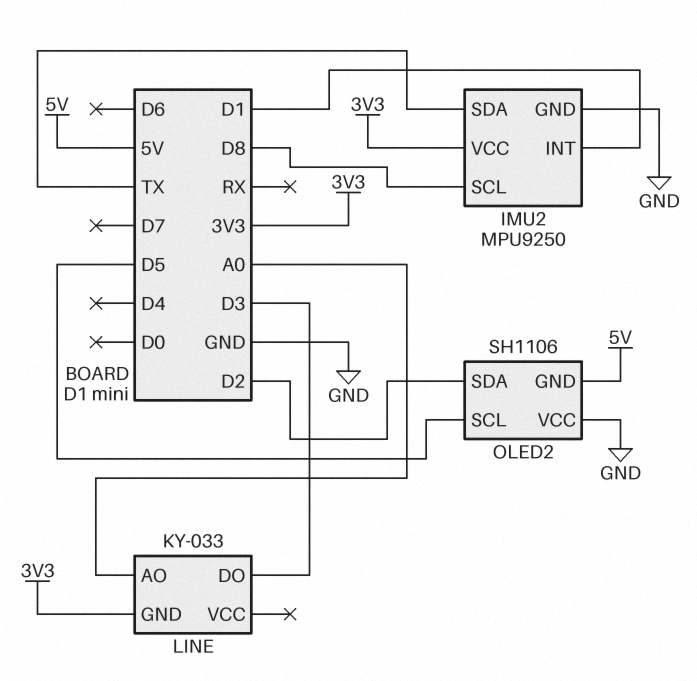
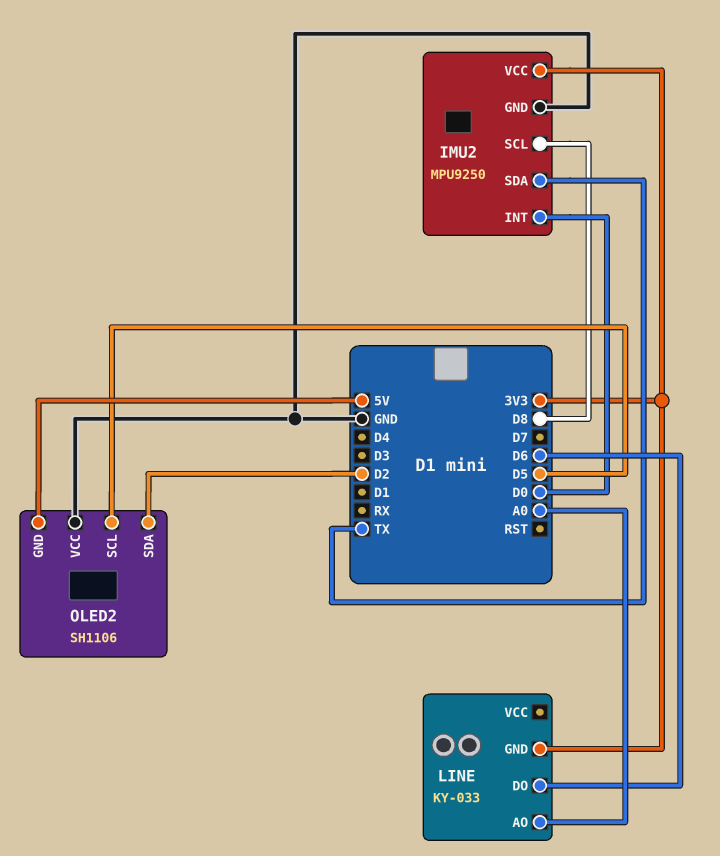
IMU2 pin INT: D1 -> D0
LINE pin DO: D3 -> D6

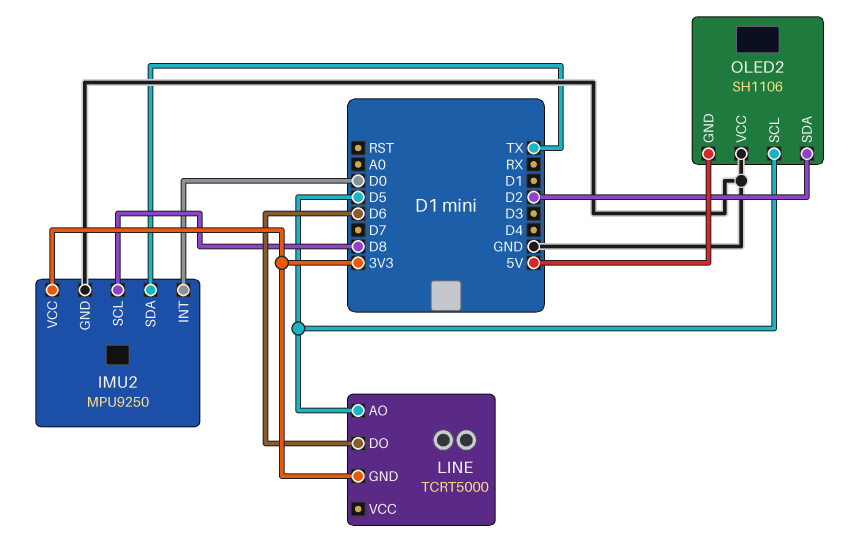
LINE: KY-033 -> TCRT5000
LINE pin AO: A0 -> D5

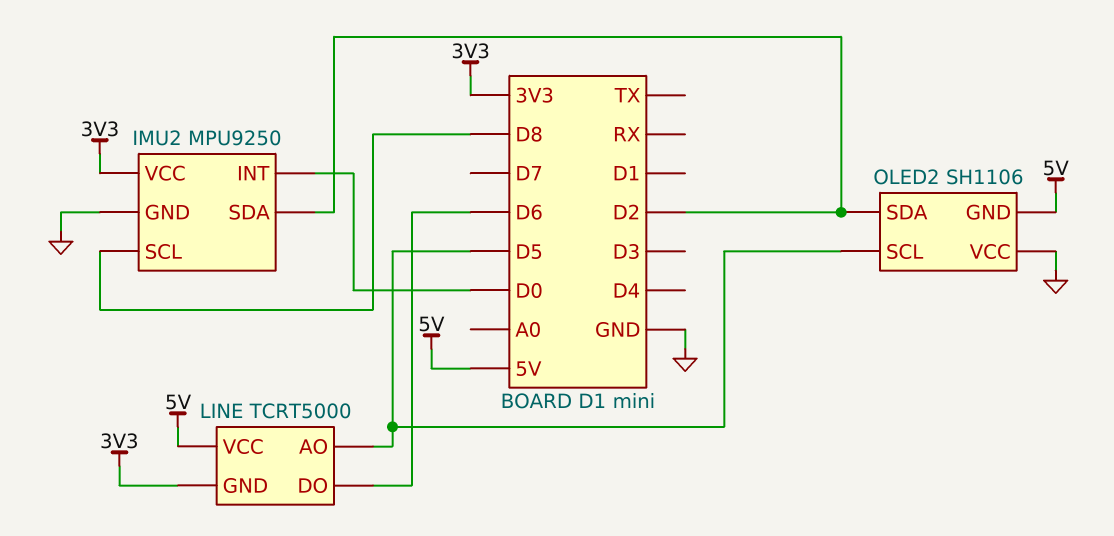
IMU2 pin SDA: TX -> D2
LINE pin VCC: none -> 5V

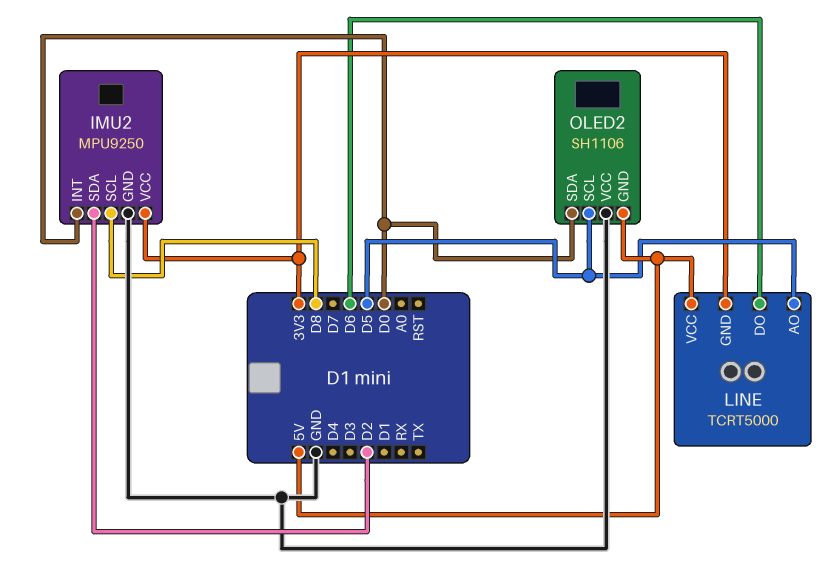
OLED2 pin SDA: D2 -> D0

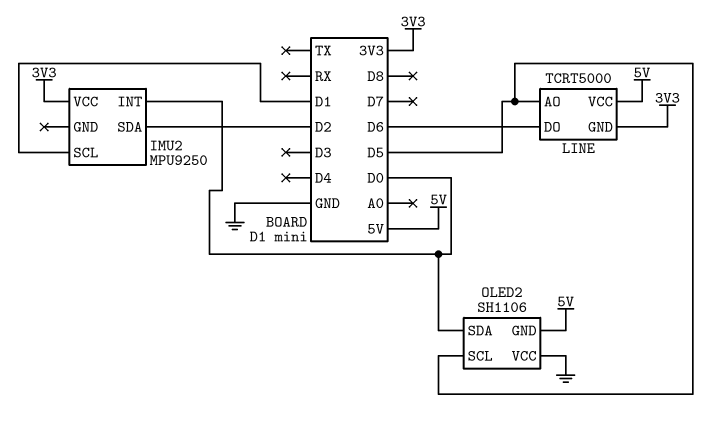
IMU2 pin GND: GND -> none
IMU2 pin SCL: D8 -> D1

